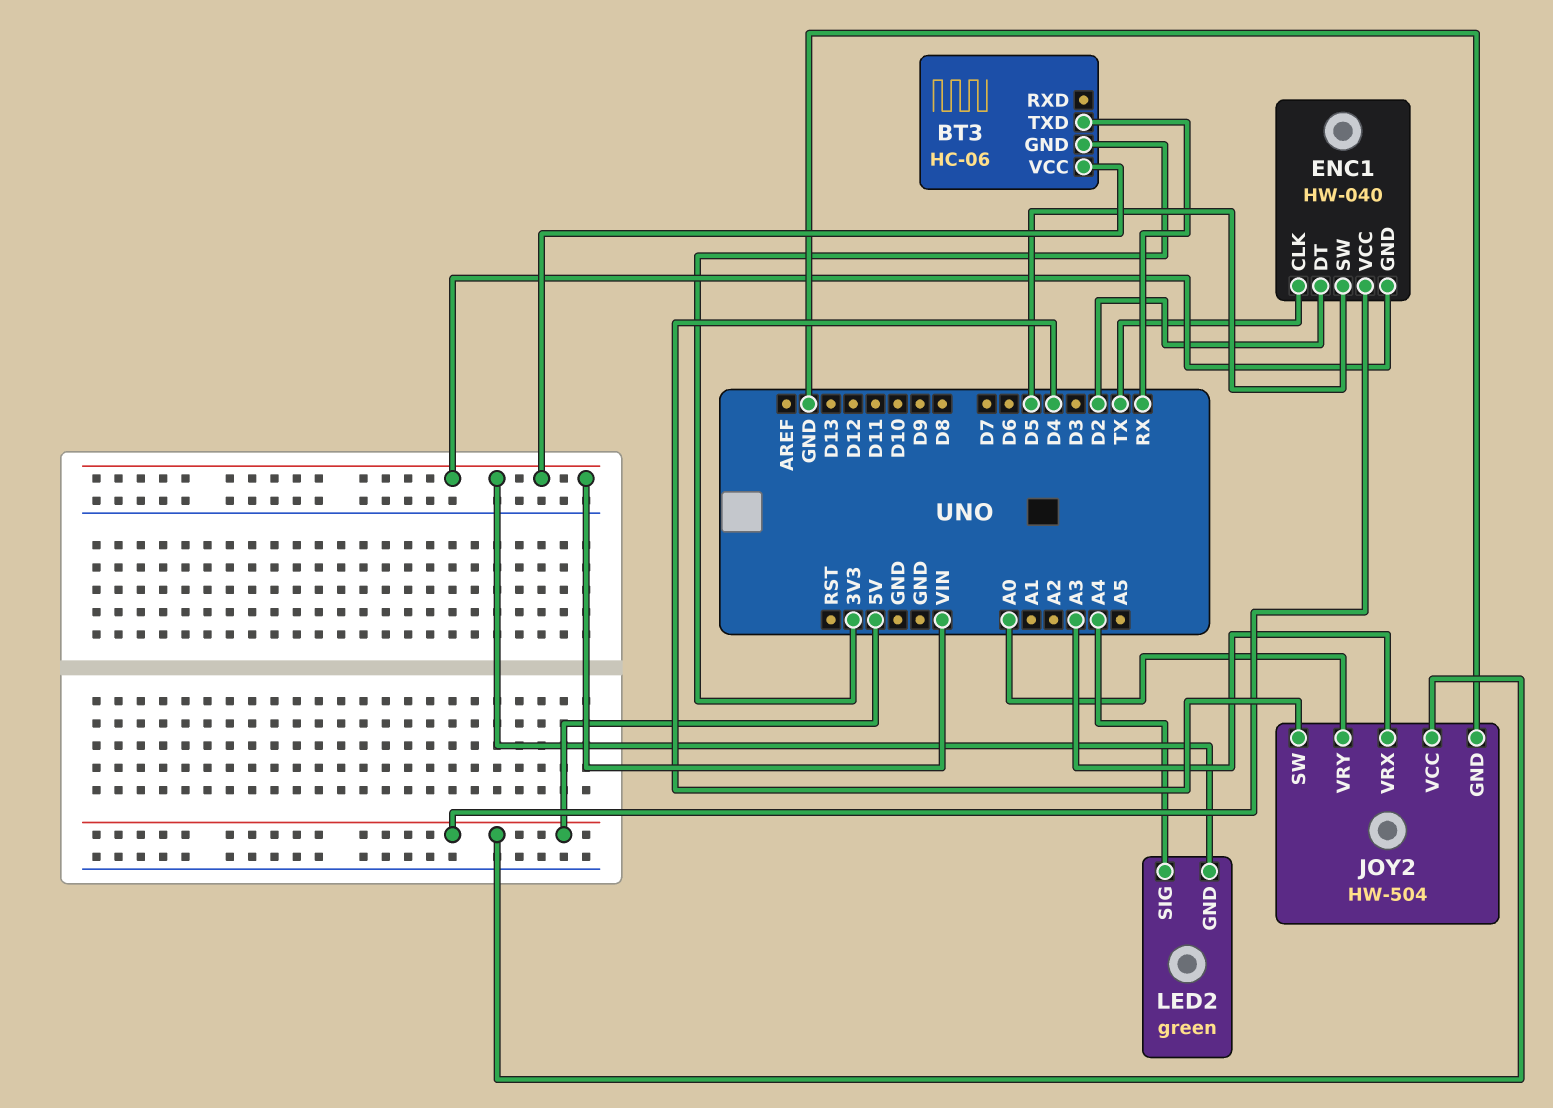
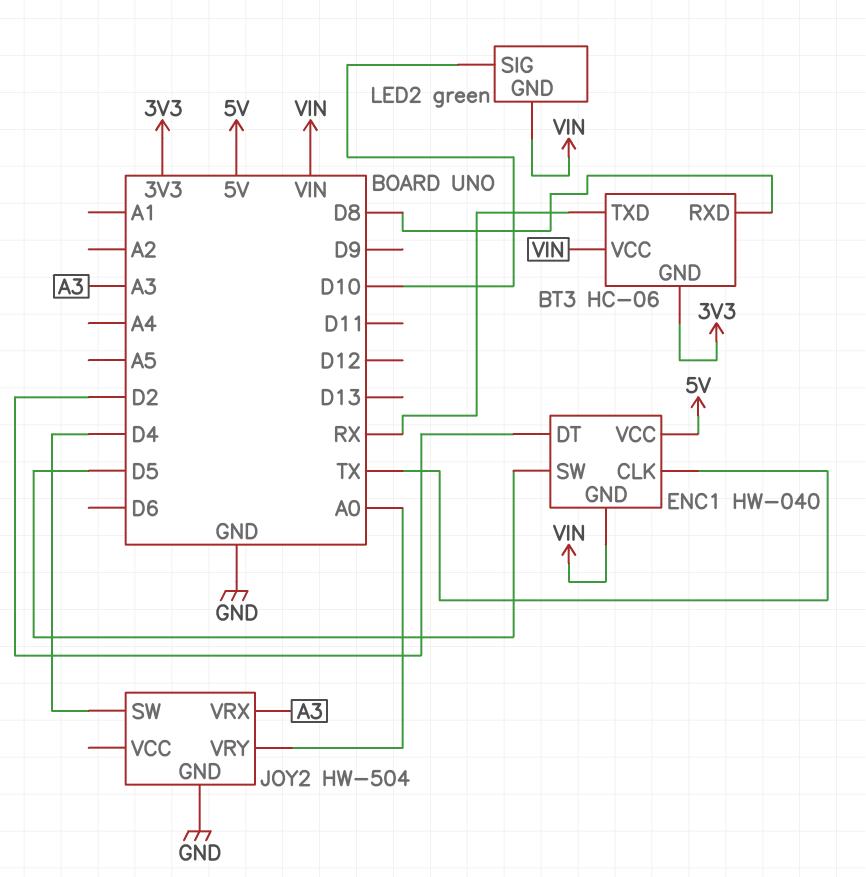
BT3 pin RXD: none -> D8
JOY2 pin VCC: 5V -> none
LED2 pin SIG: A4 -> D10

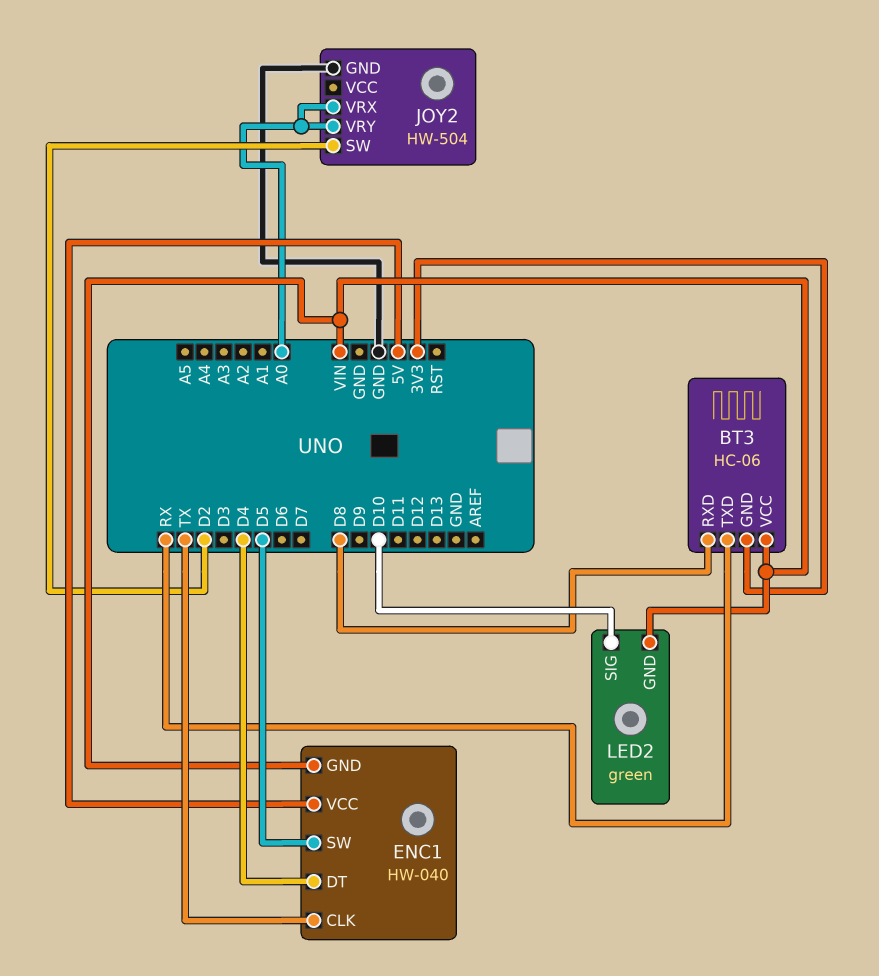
ENC1 pin DT: D2 -> D4
JOY2 pin SW: D4 -> D2
JOY2 pin VRX: A3 -> A0

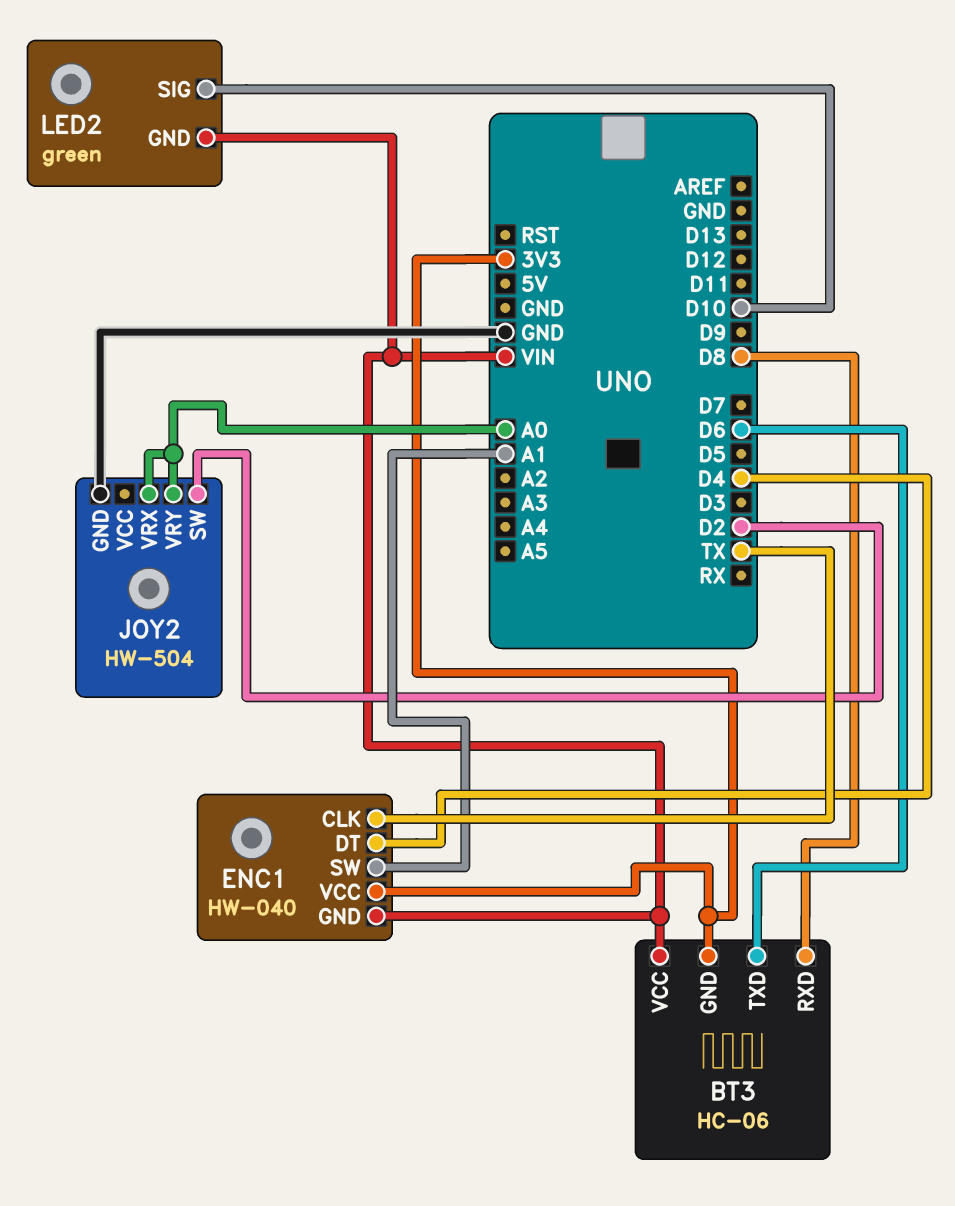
BT3 pin TXD: RX -> D6
ENC1 pin SW: D5 -> A1
ENC1 pin VCC: 5V -> 3V3

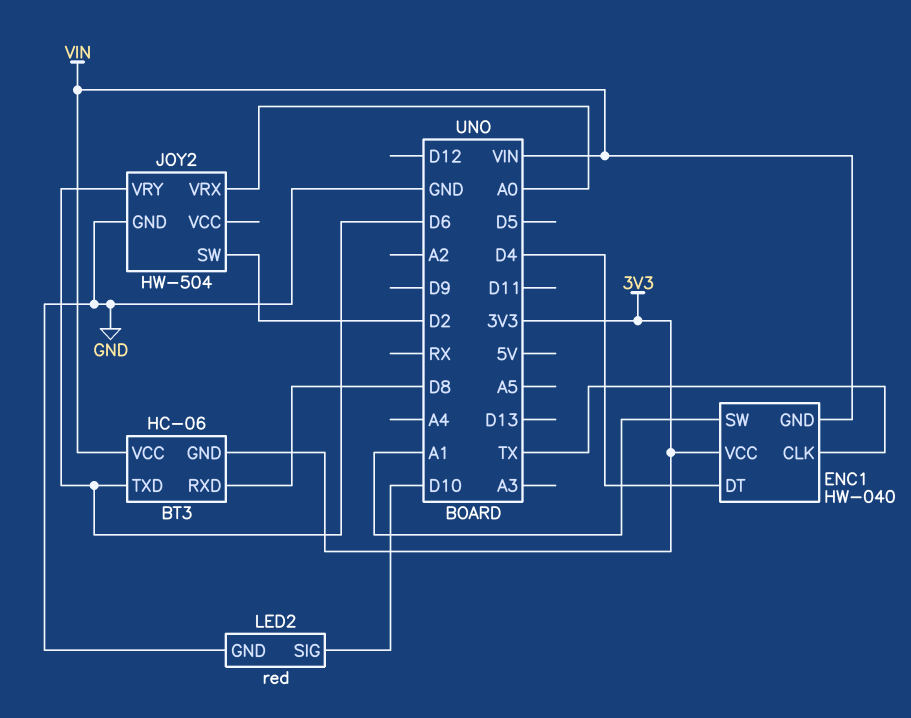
JOY2 pin VRY: A0 -> D6
LED2: green -> red
LED2 pin GND: VIN -> GND

